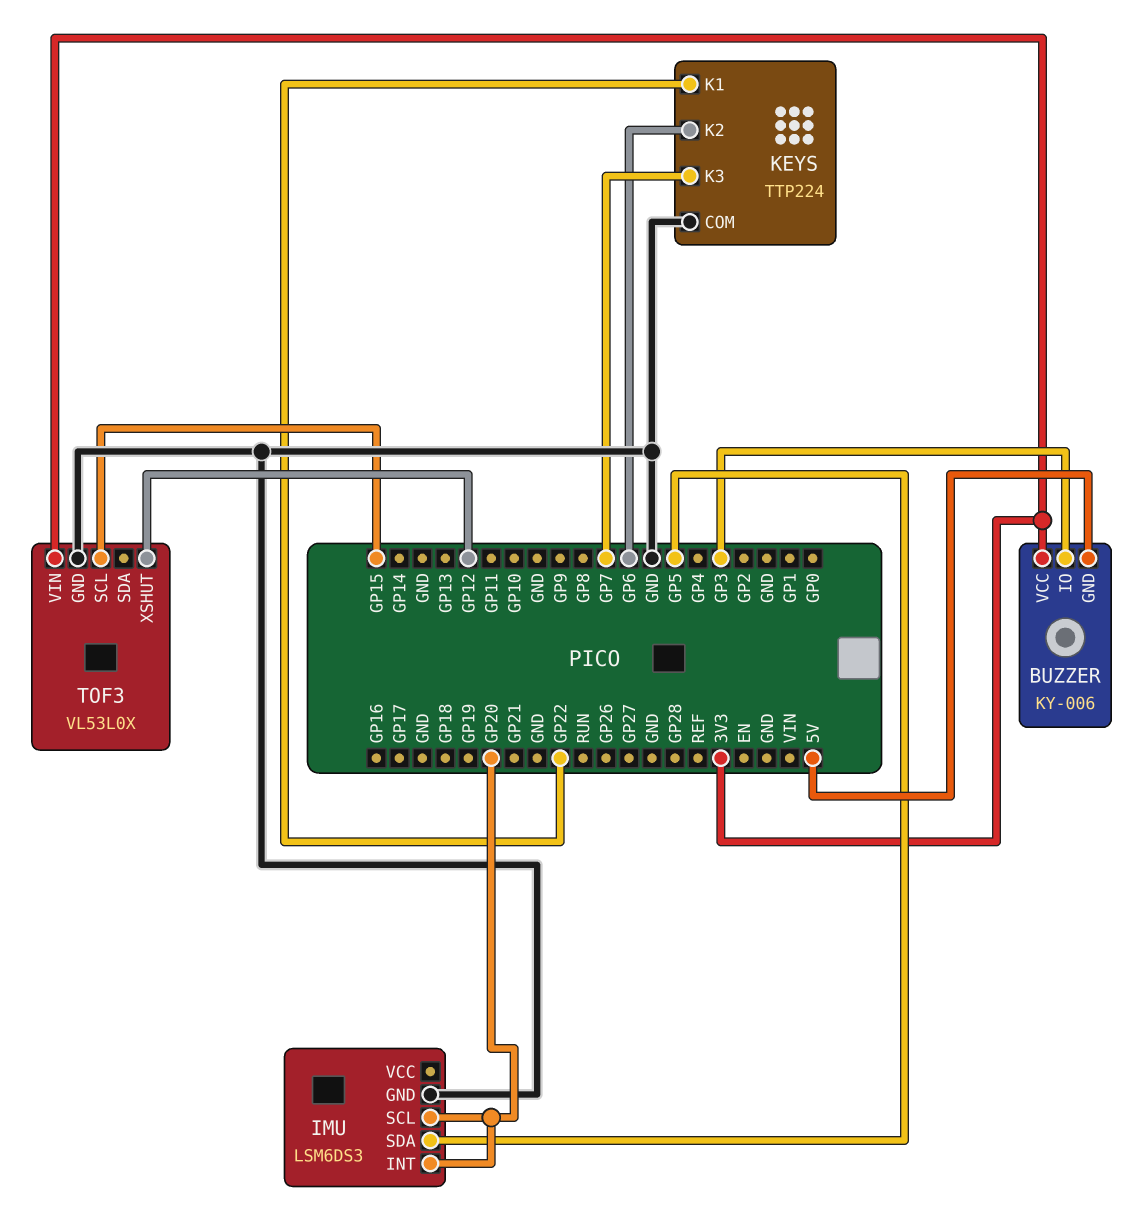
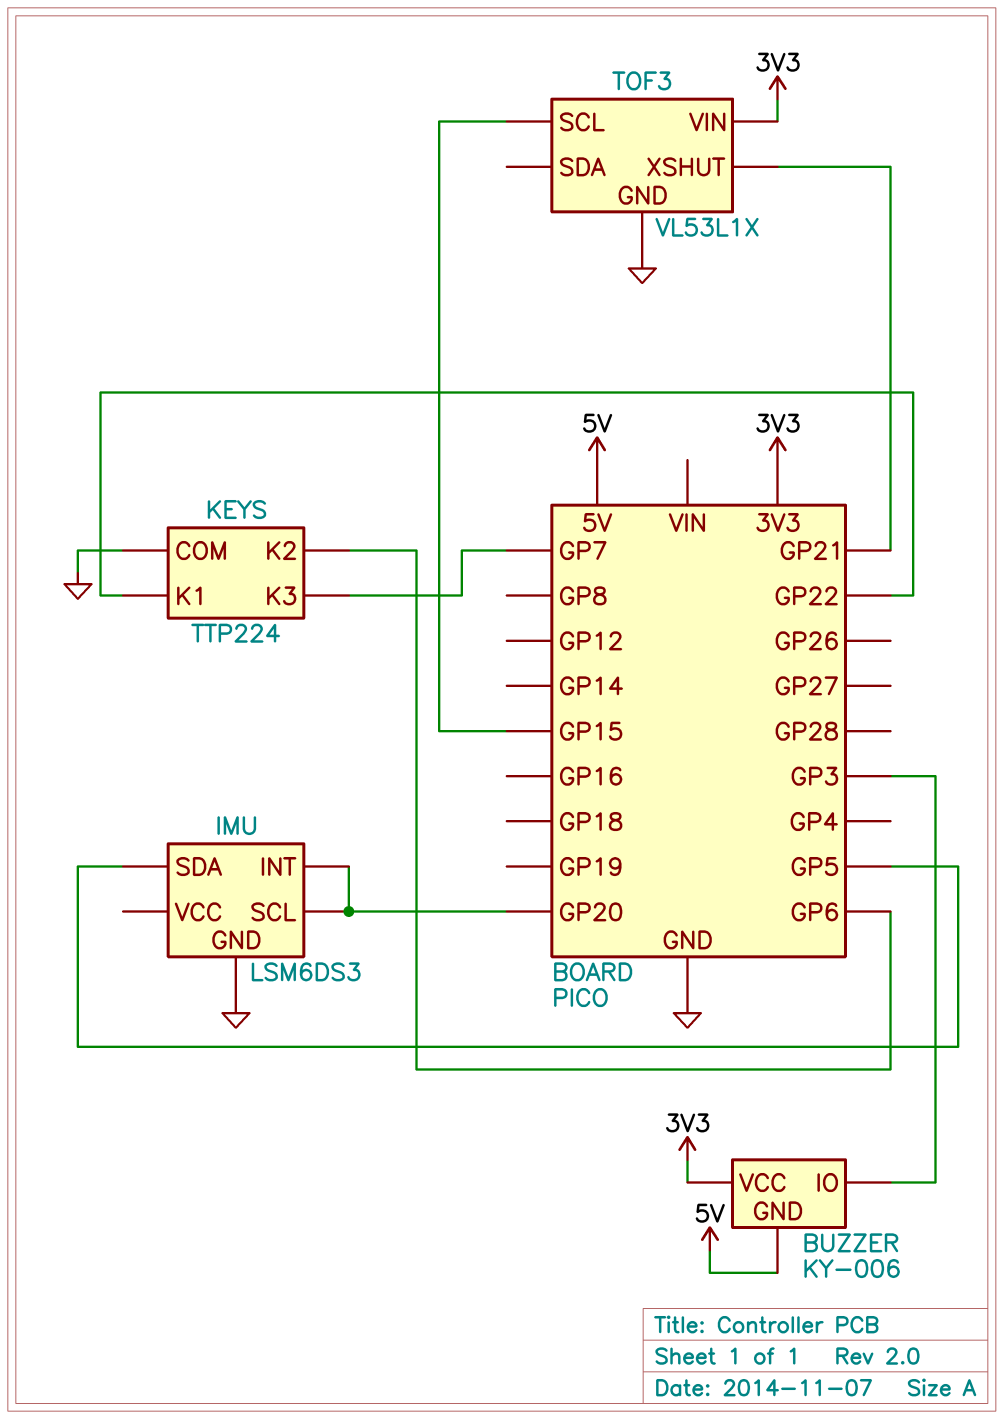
TOF3: VL53L0X -> VL53L1X
TOF3 pin XSHUT: GP12 -> GP21

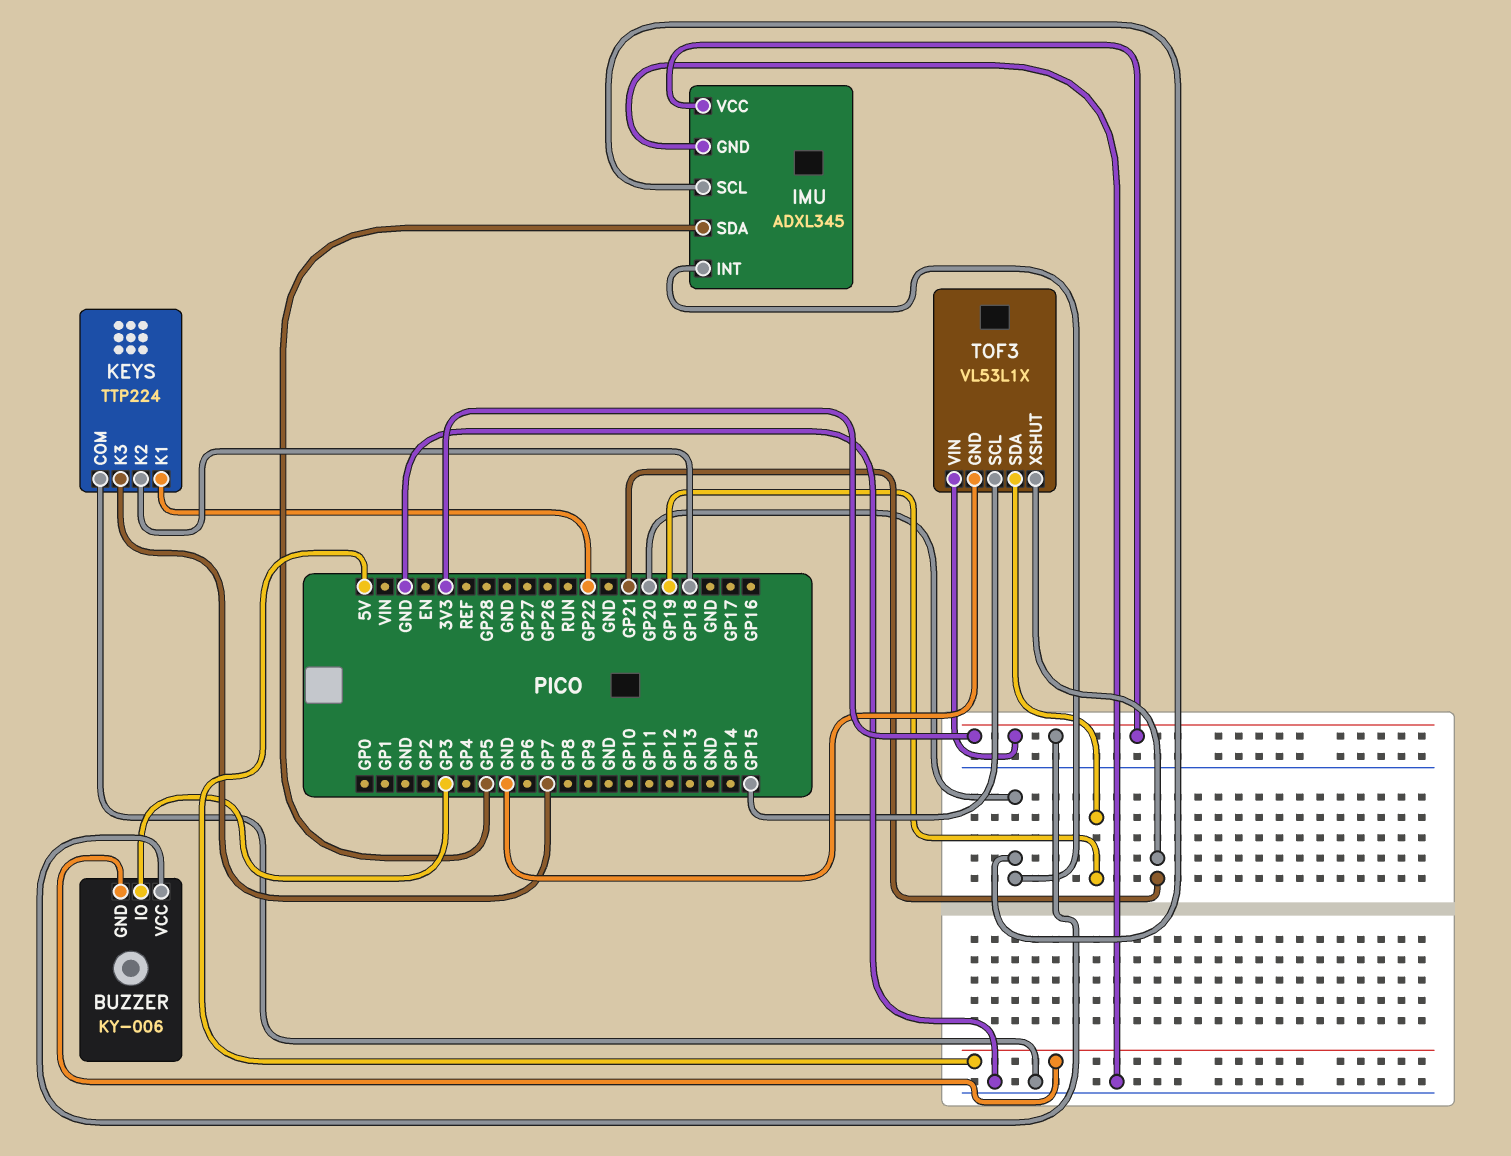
IMU: LSM6DS3 -> ADXL345
IMU pin VCC: none -> 3V3
KEYS pin K2: GP6 -> GP18
TOF3 pin SDA: none -> GP19

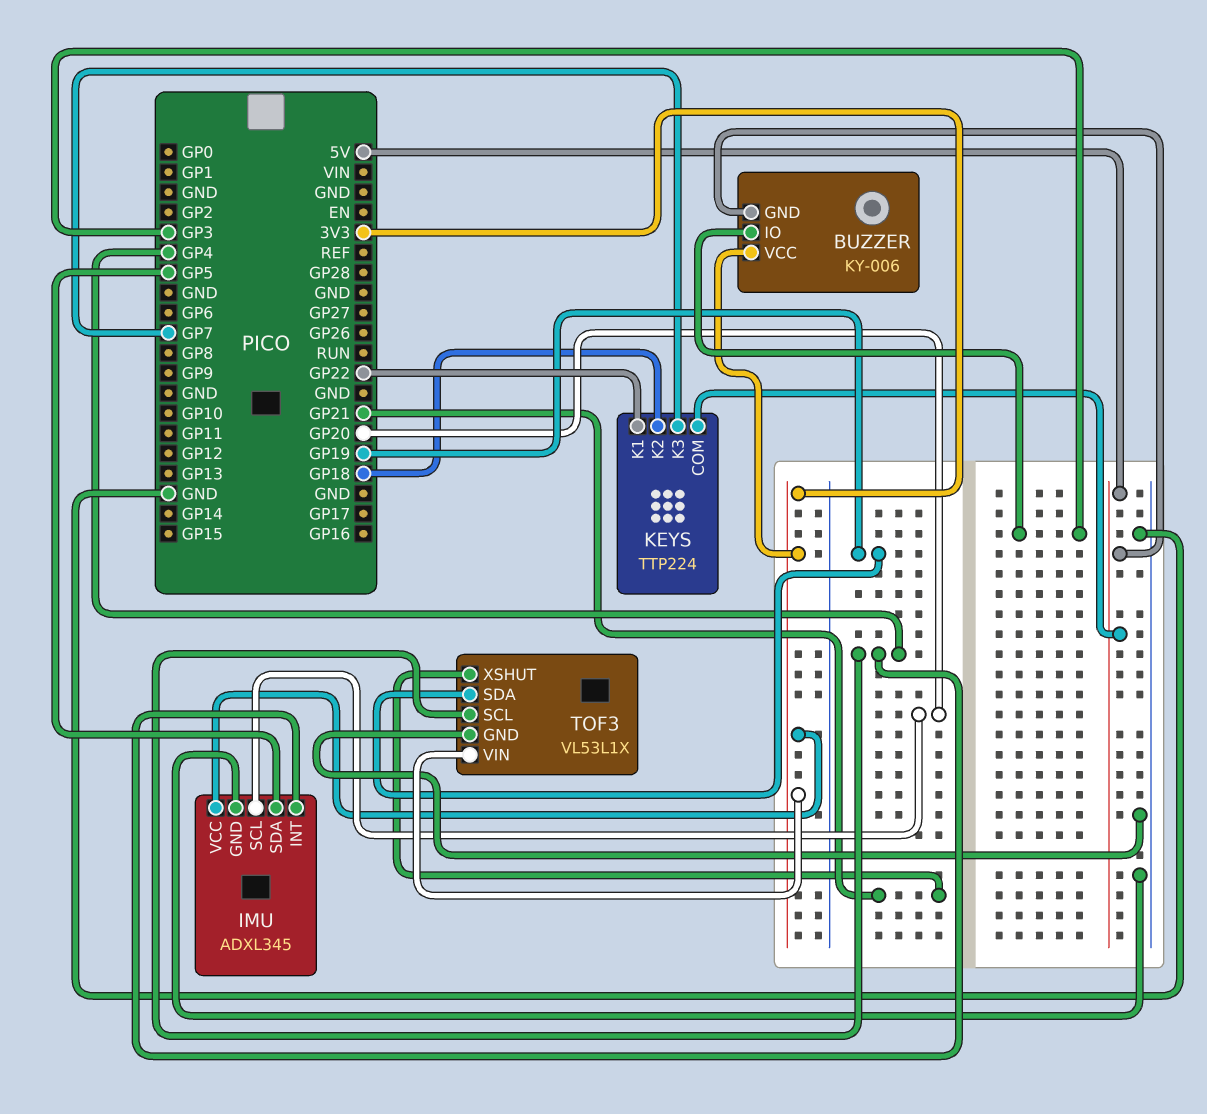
IMU pin INT: GP20 -> GP4
KEYS pin COM: GND -> 5V
TOF3 pin SCL: GP15 -> GP4

